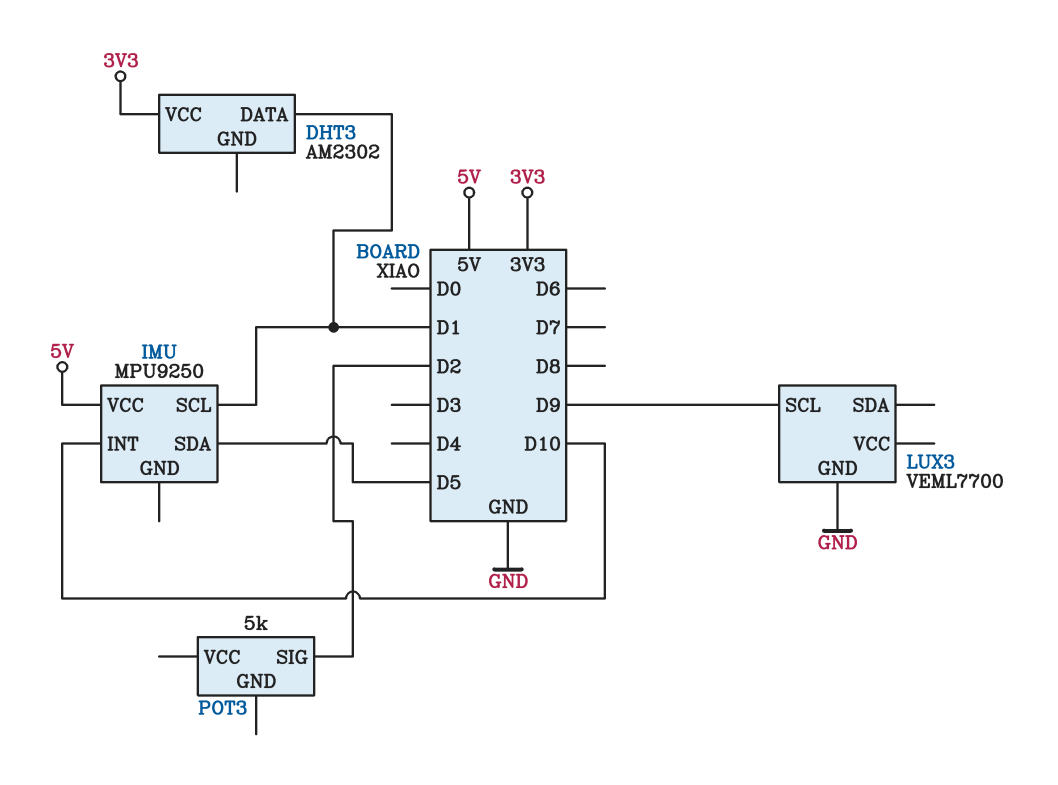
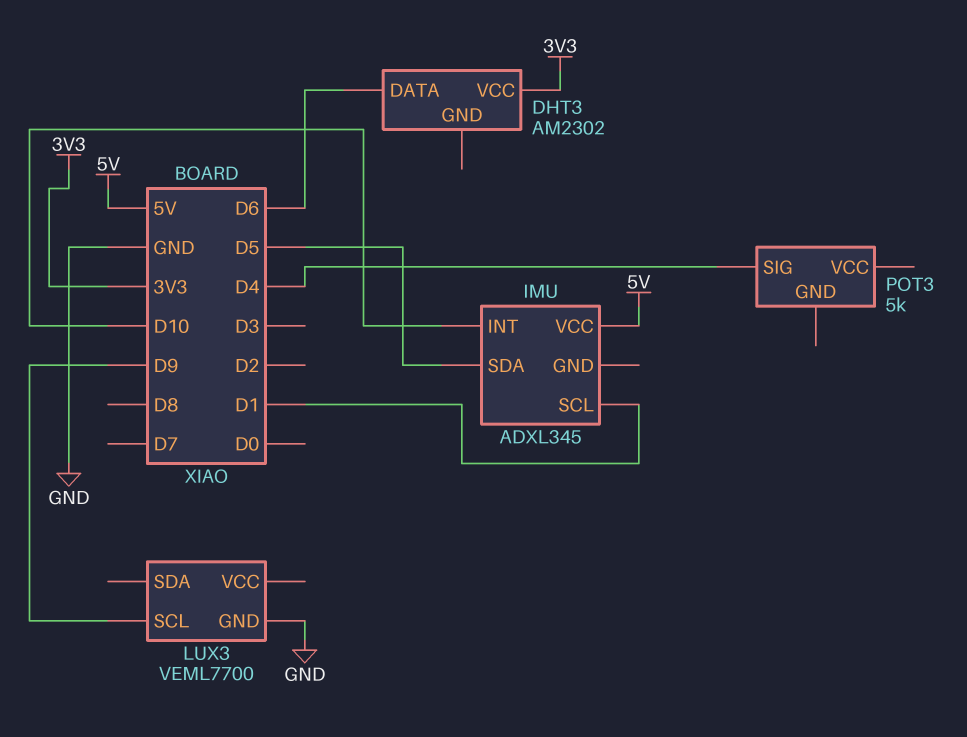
DHT3 pin DATA: D1 -> D6
IMU: MPU9250 -> ADXL345
POT3 pin SIG: D2 -> D4

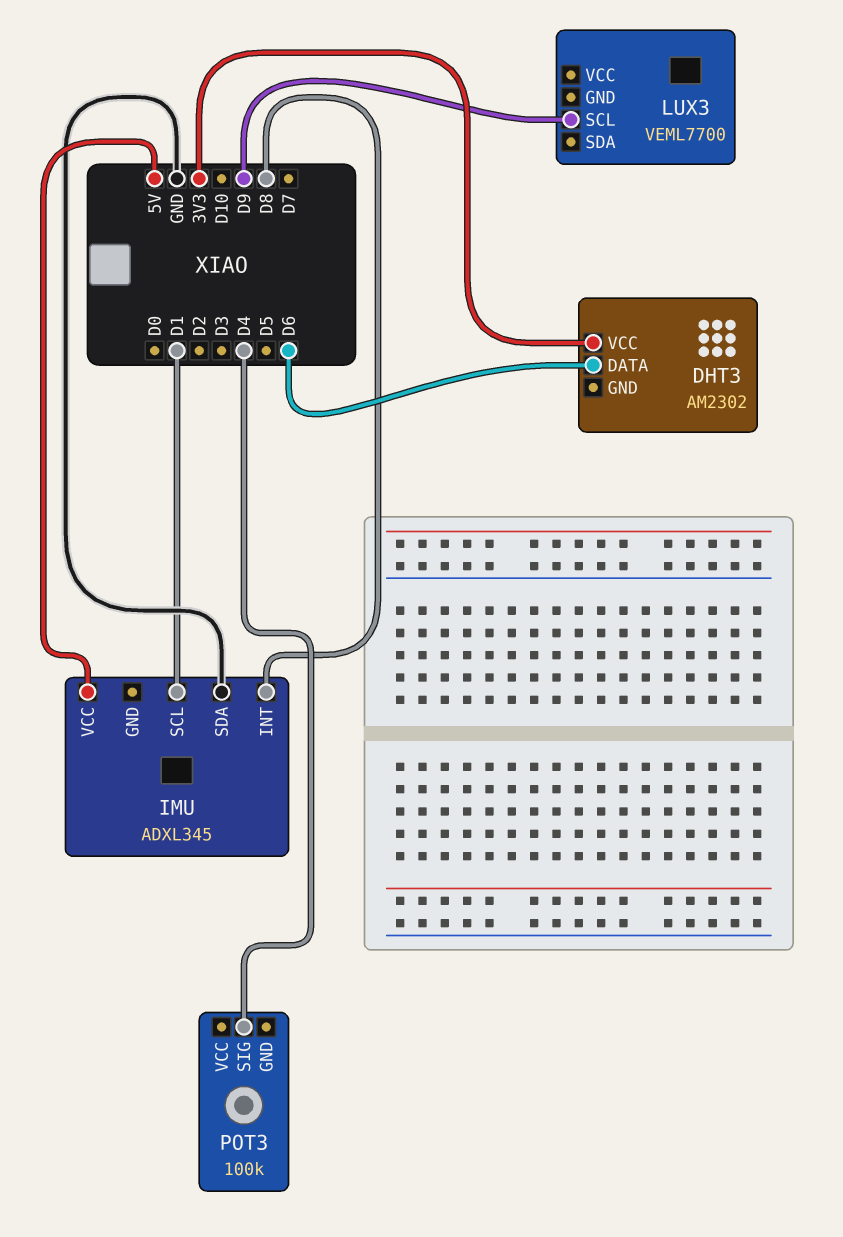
IMU pin INT: D10 -> D8
IMU pin SDA: D5 -> GND
LUX3 pin GND: GND -> none
POT3: 5k -> 100k

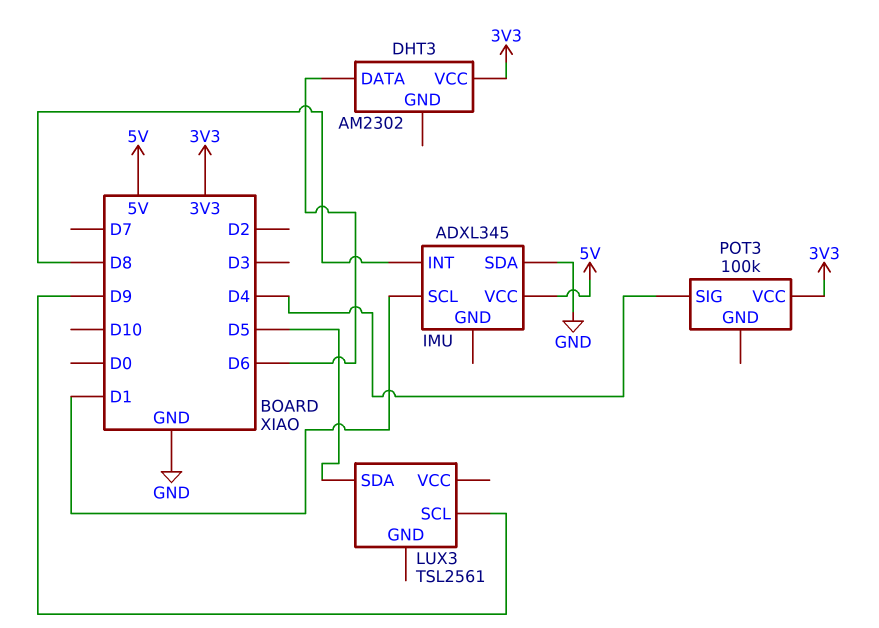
LUX3: VEML7700 -> TSL2561
LUX3 pin SDA: none -> D5
POT3 pin VCC: none -> 3V3

